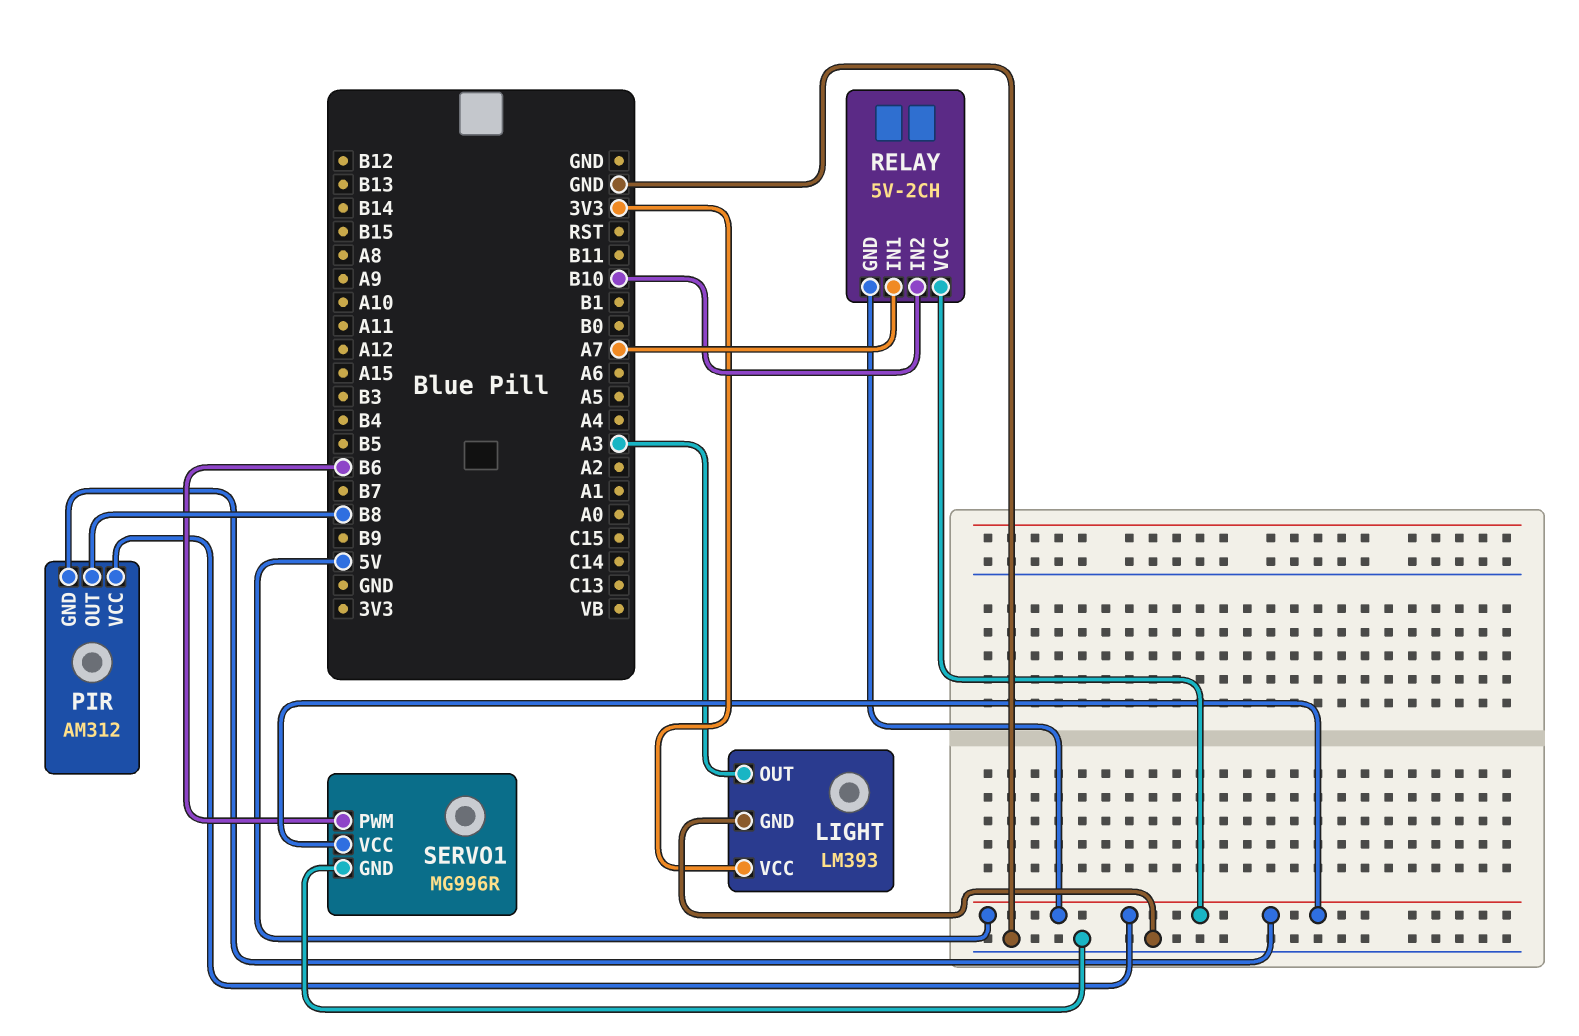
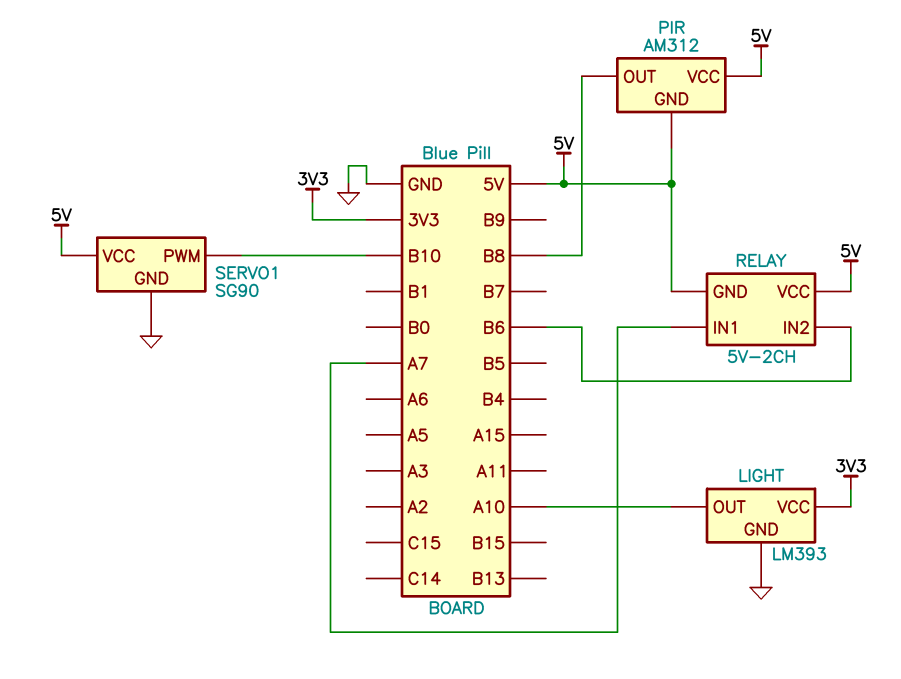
LIGHT pin OUT: A3 -> A10
RELAY pin IN2: B10 -> B6
SERVO1: MG996R -> SG90
SERVO1 pin PWM: B6 -> B10

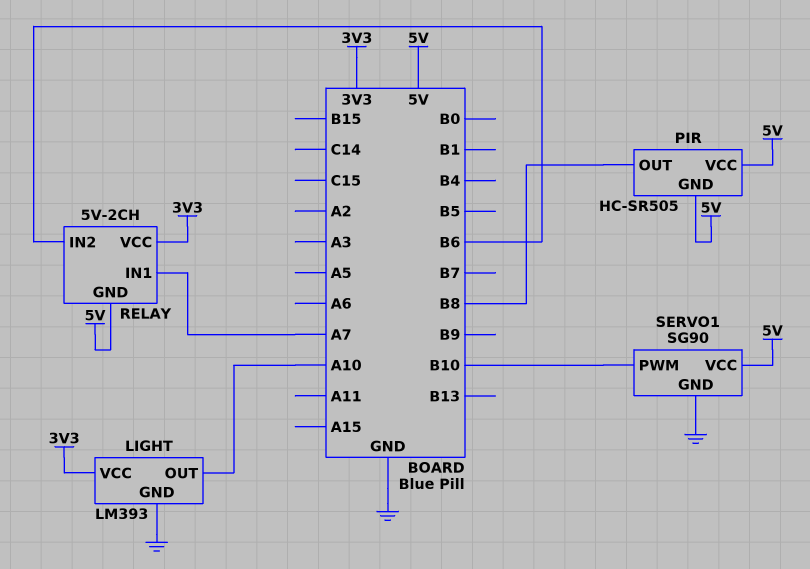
PIR: AM312 -> HC-SR505
RELAY pin VCC: 5V -> 3V3

